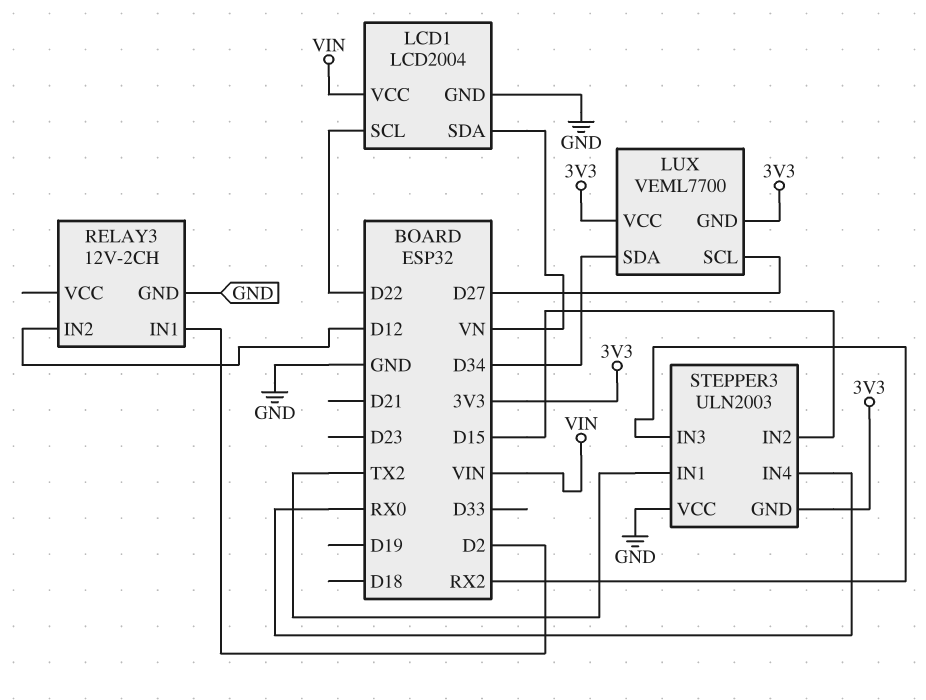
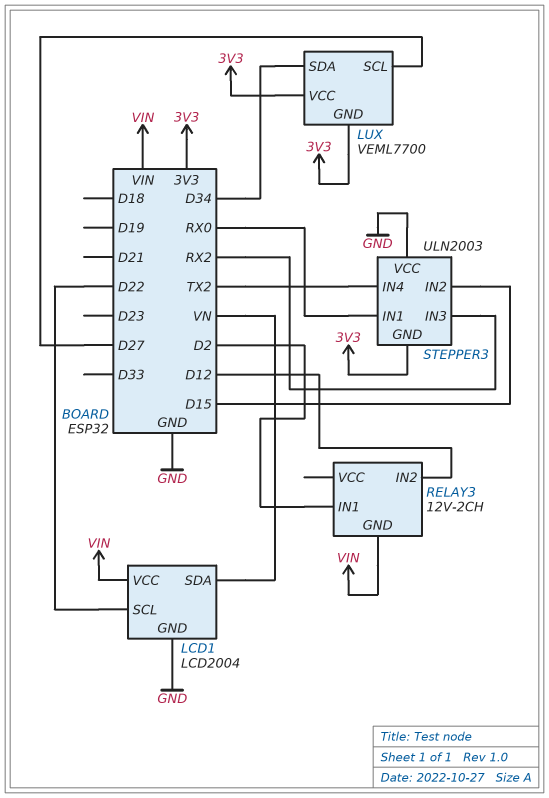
RELAY3 pin GND: GND -> VIN
STEPPER3 pin IN1: TX2 -> RX0
STEPPER3 pin IN4: RX0 -> TX2

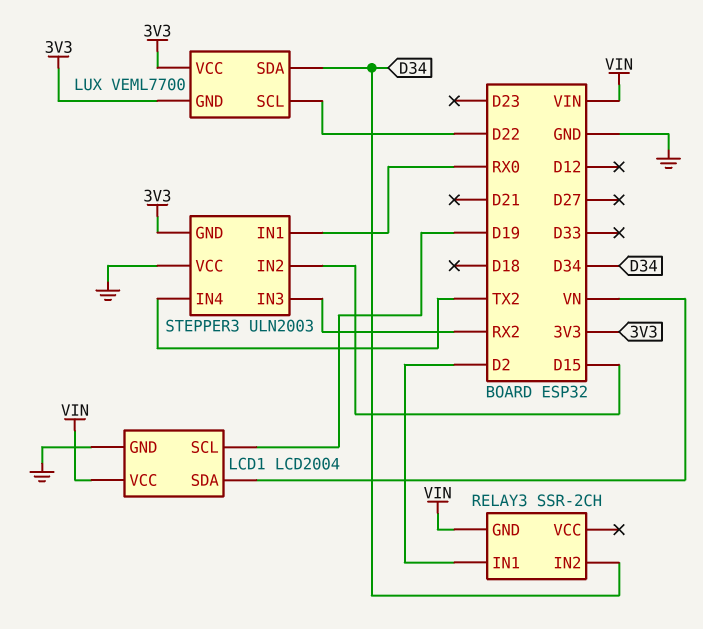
LCD1 pin SCL: D22 -> D19
LUX pin SCL: D27 -> D22
RELAY3: 12V-2CH -> SSR-2CH
RELAY3 pin IN2: D12 -> D34

